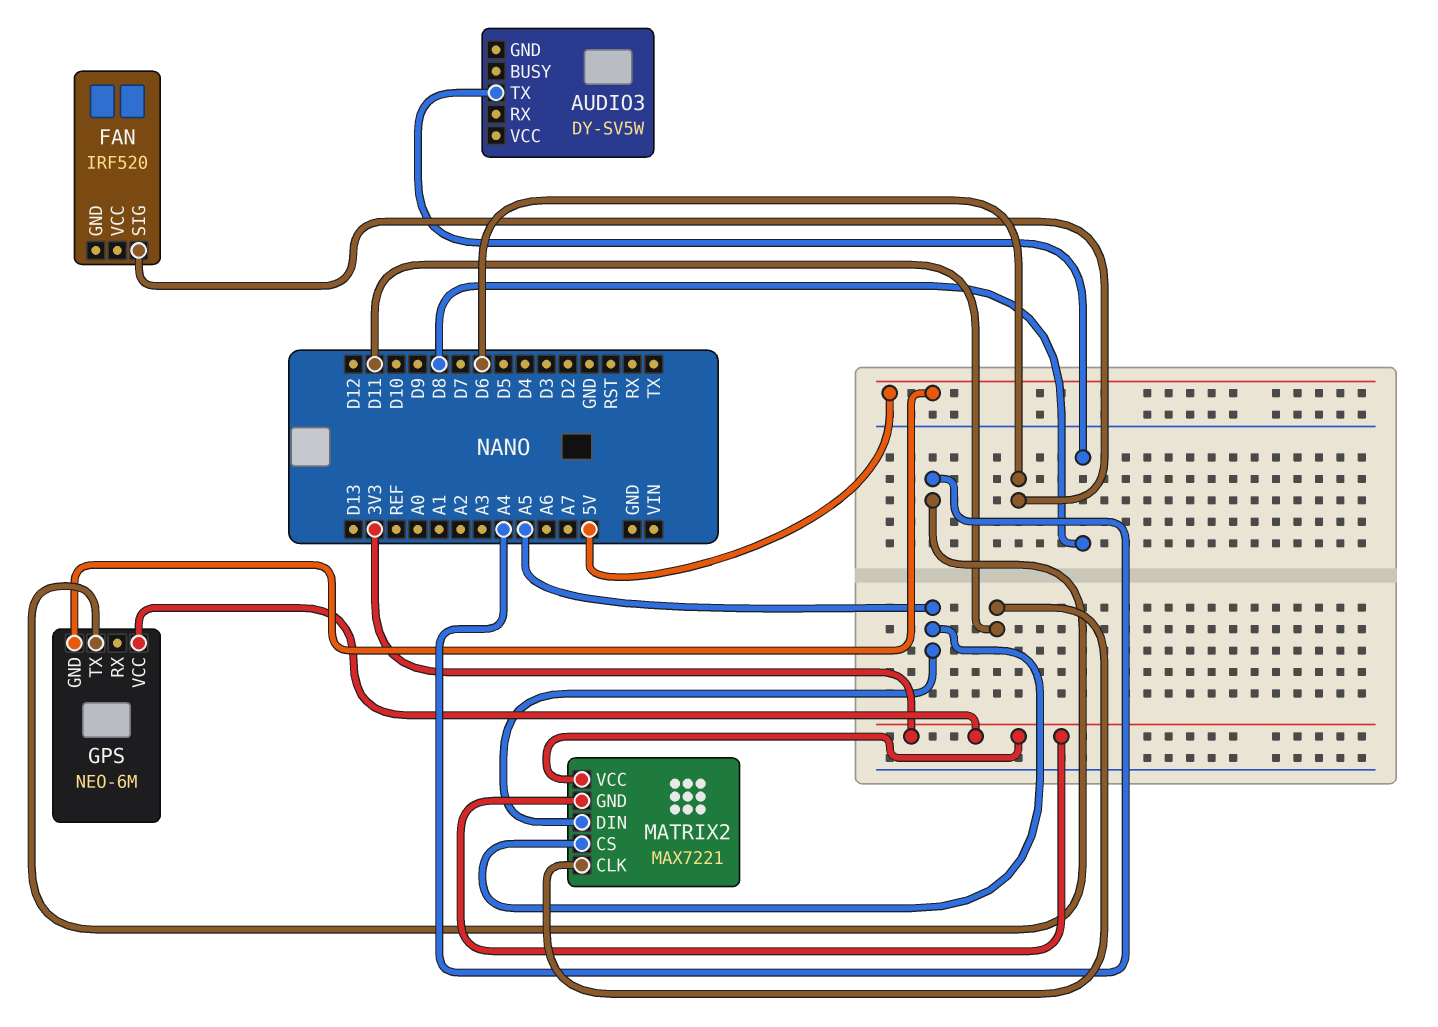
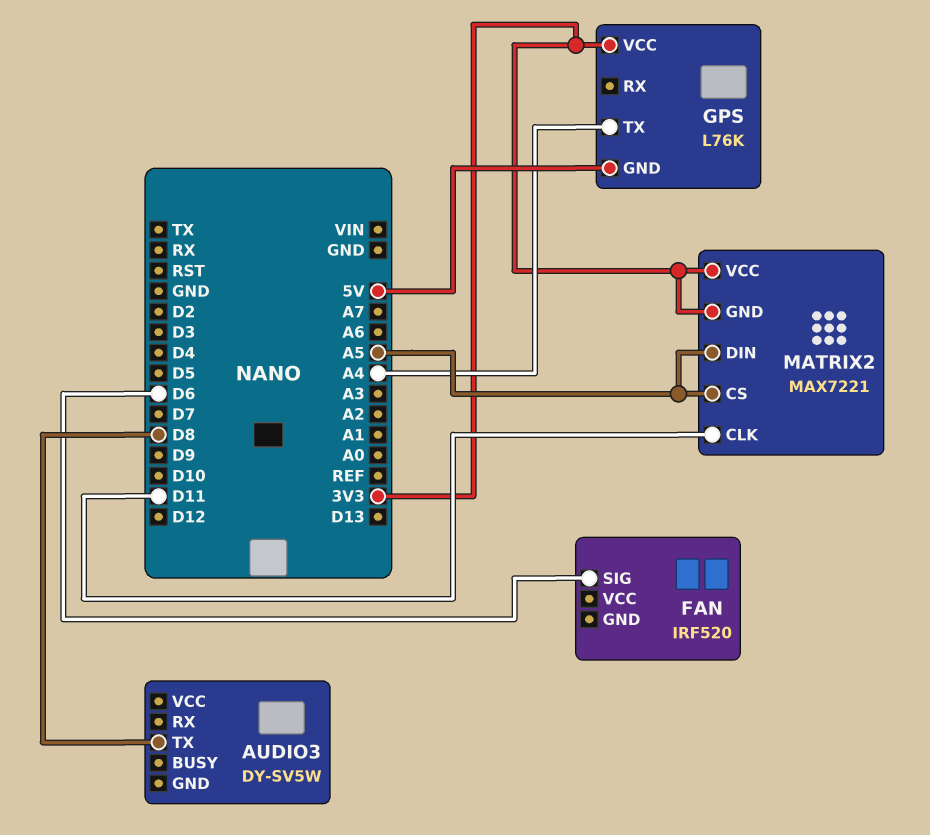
GPS: NEO-6M -> L76K

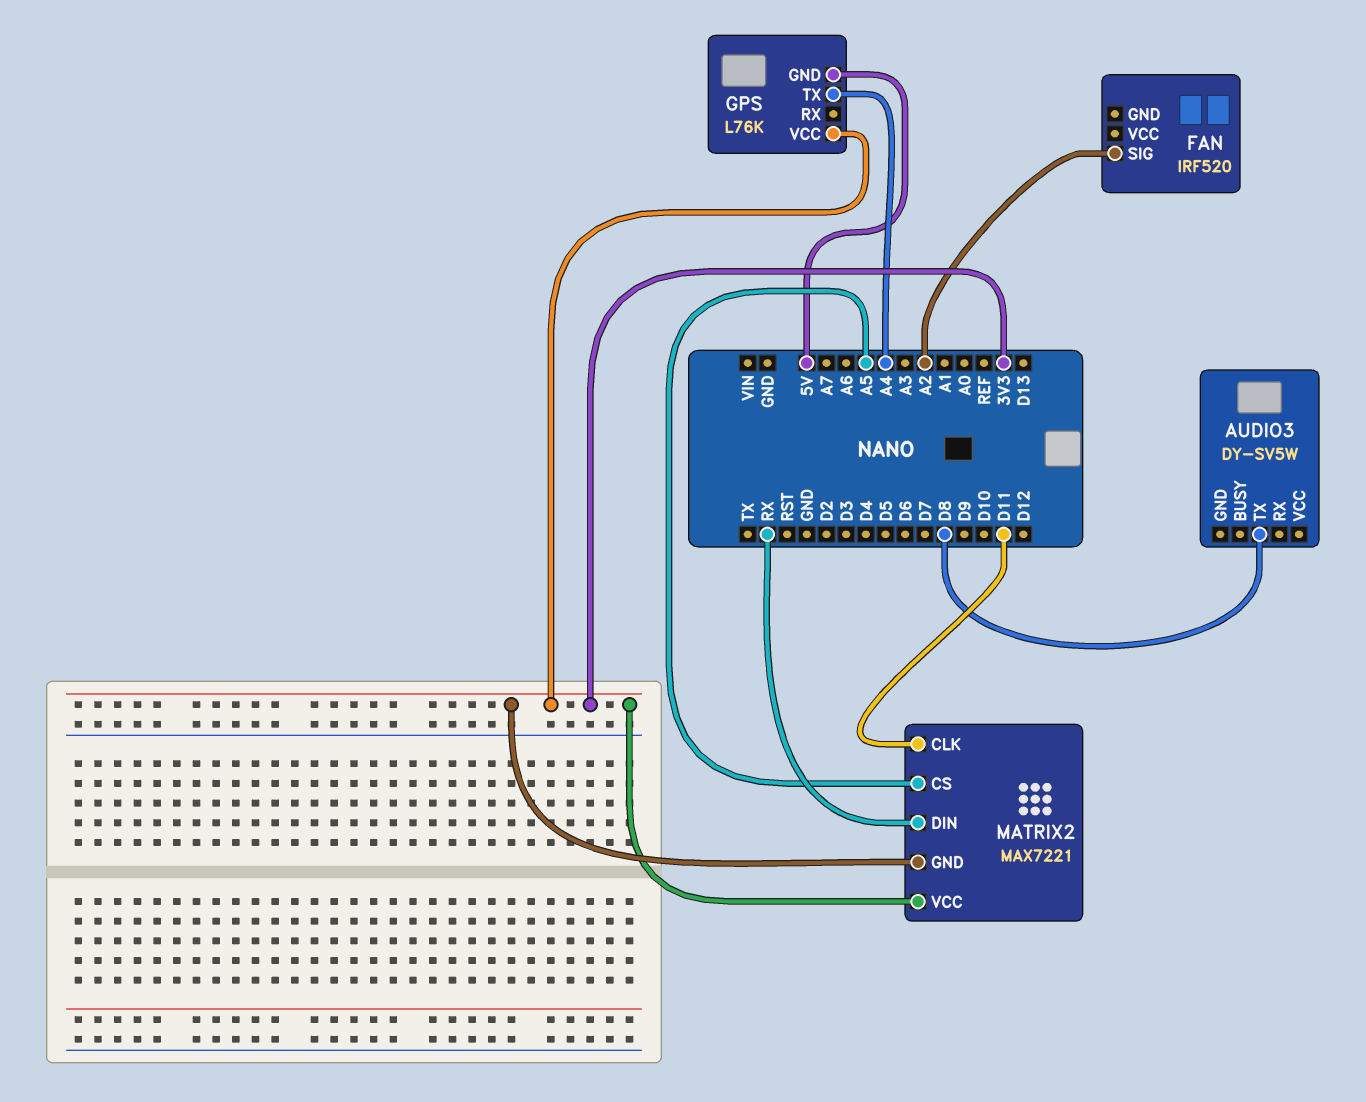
FAN pin SIG: D6 -> A2
MATRIX2 pin DIN: A5 -> RX

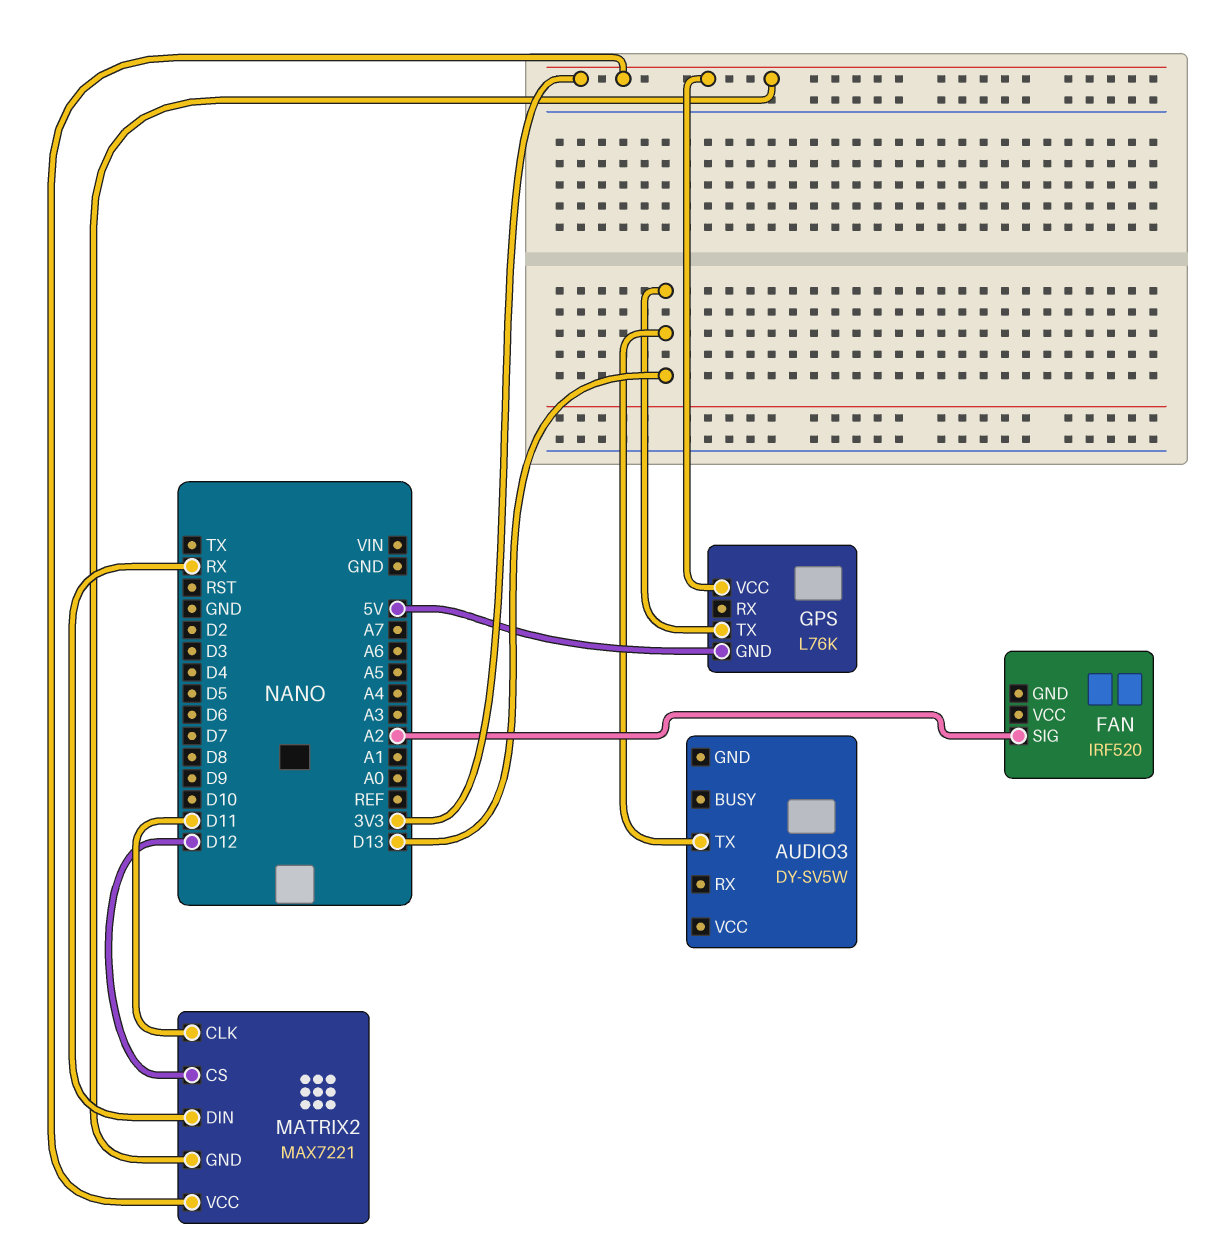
AUDIO3 pin TX: D8 -> D13
GPS pin TX: A4 -> D13
MATRIX2 pin CS: A5 -> D12

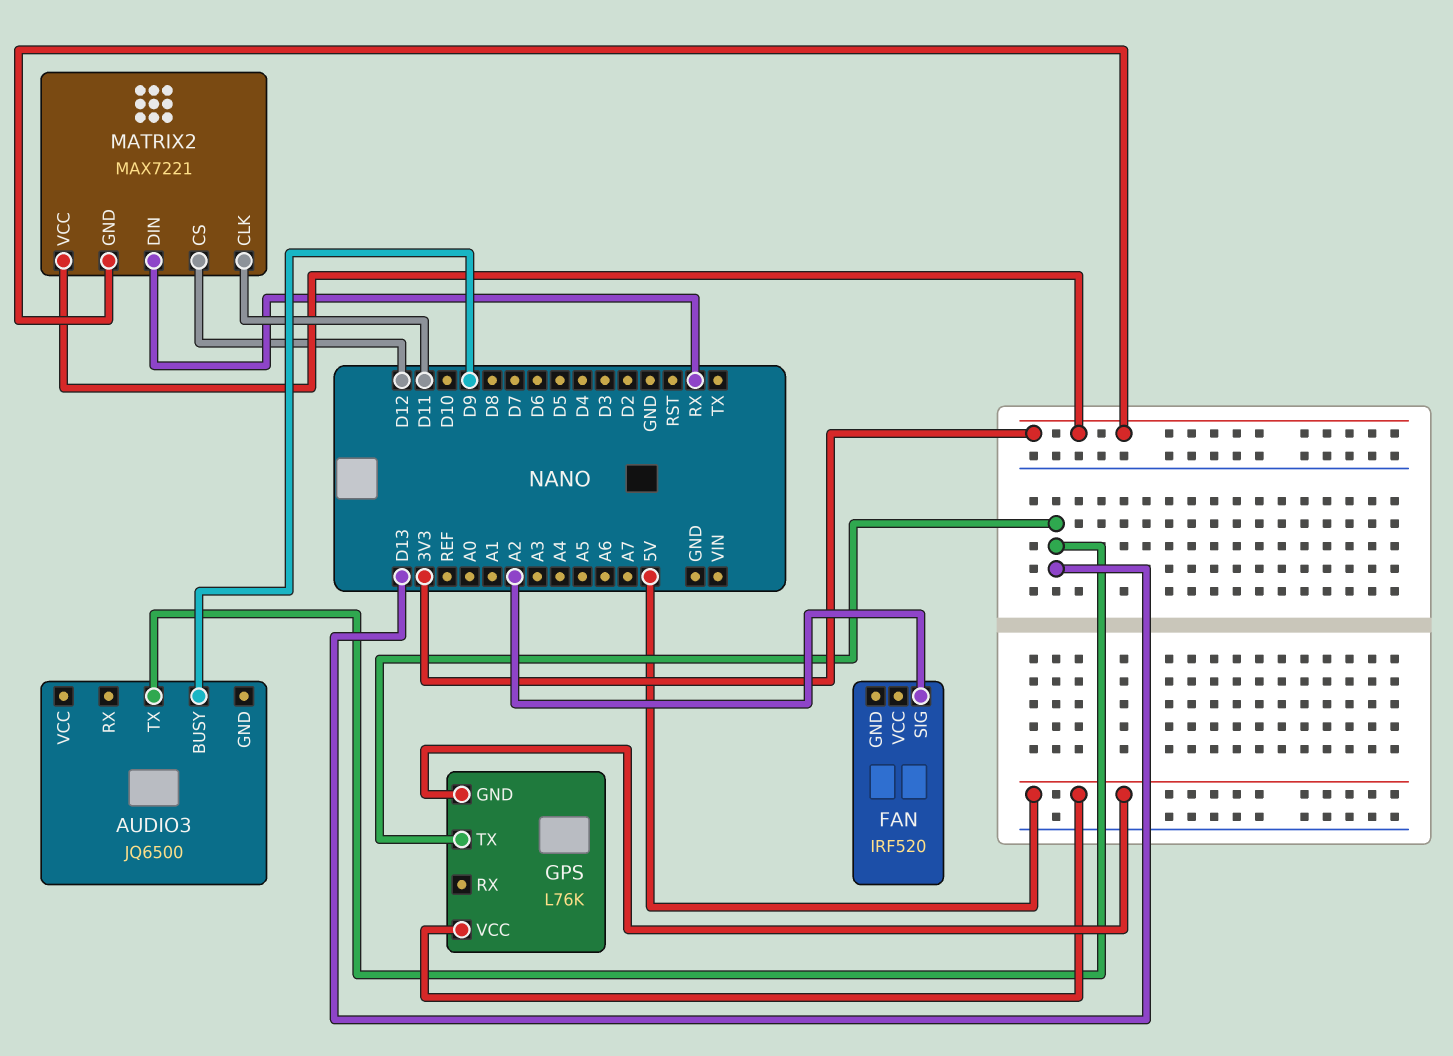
AUDIO3: DY-SV5W -> JQ6500
AUDIO3 pin BUSY: none -> D9
GPS pin VCC: 3V3 -> 5V

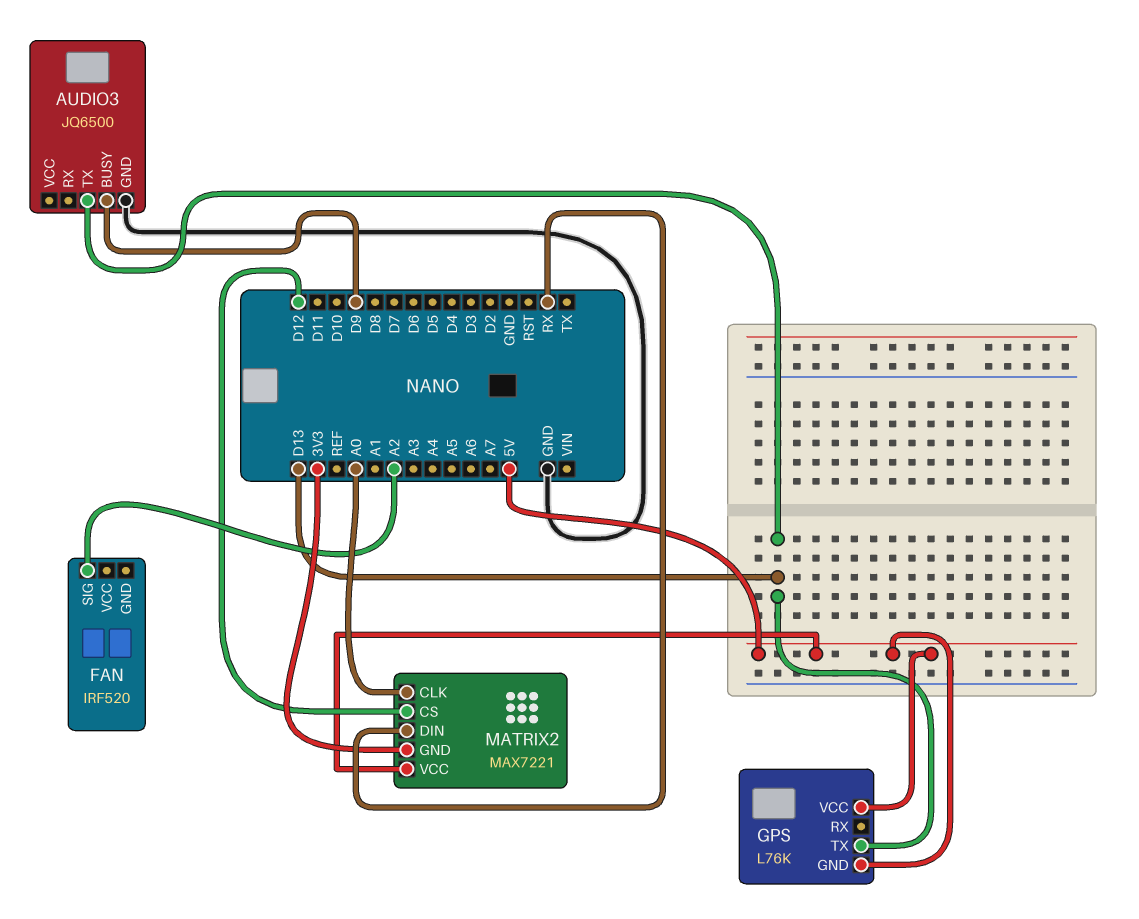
AUDIO3 pin GND: none -> GND
MATRIX2 pin CLK: D11 -> A0
MATRIX2 pin VCC: 3V3 -> 5V

